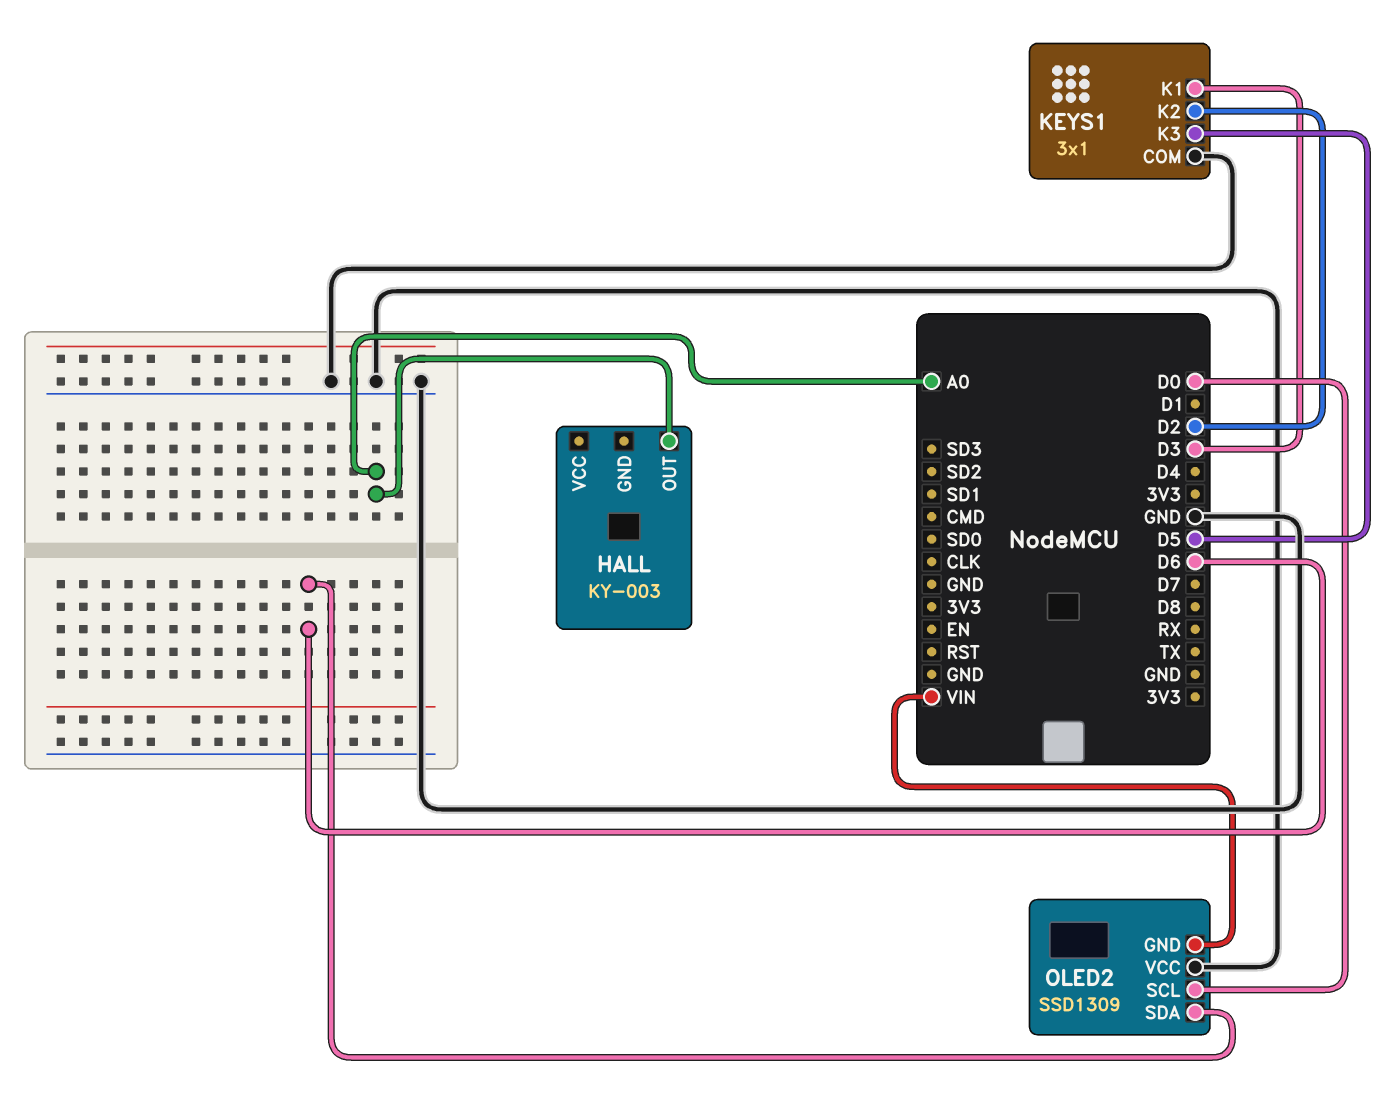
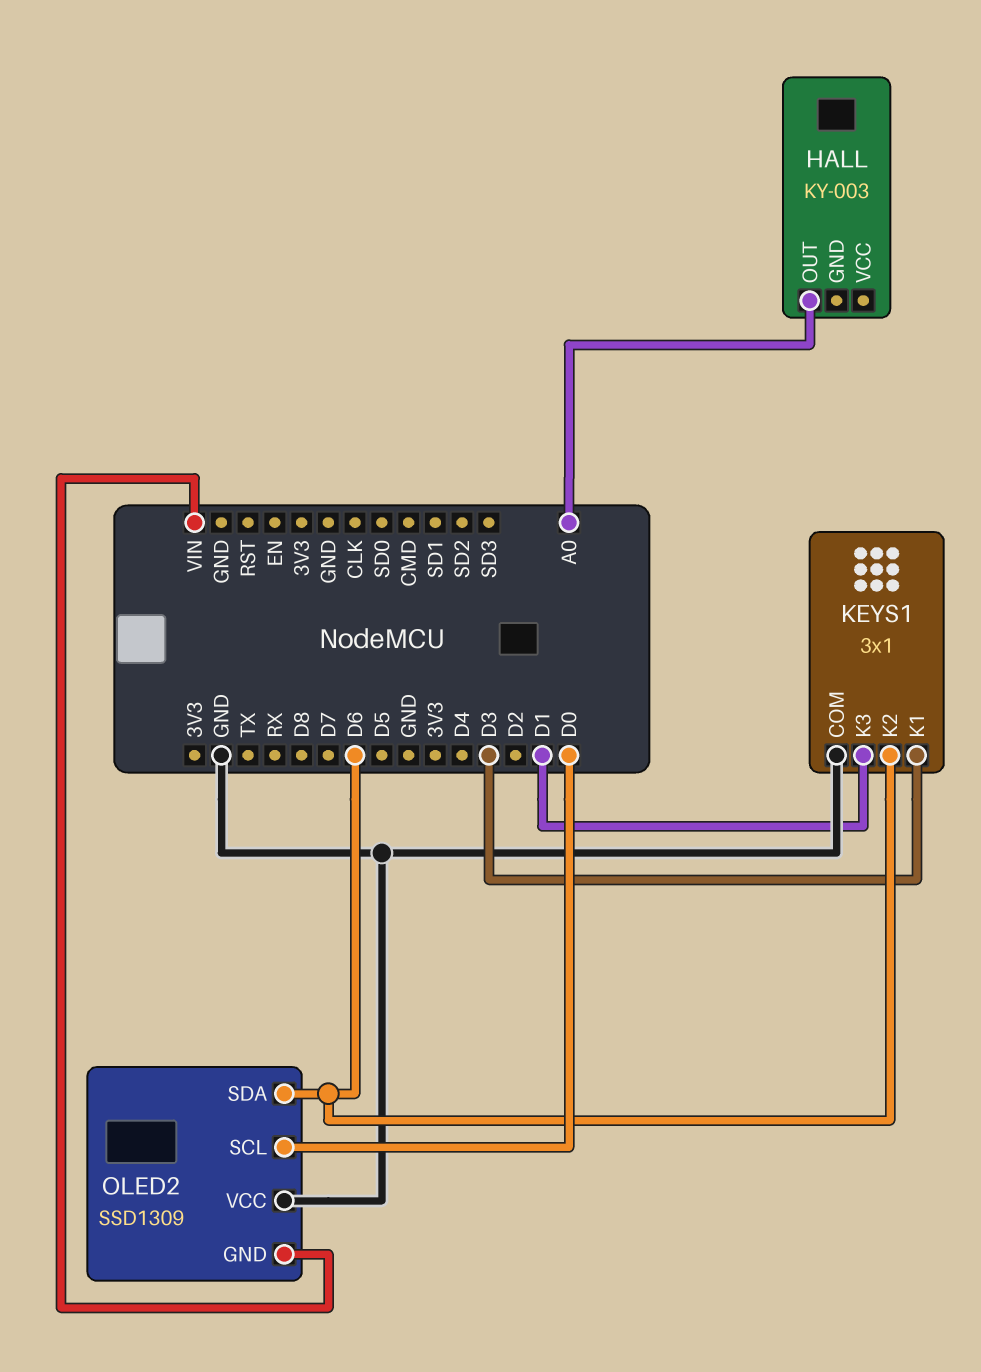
KEYS1 pin K2: D2 -> D6
KEYS1 pin K3: D5 -> D1

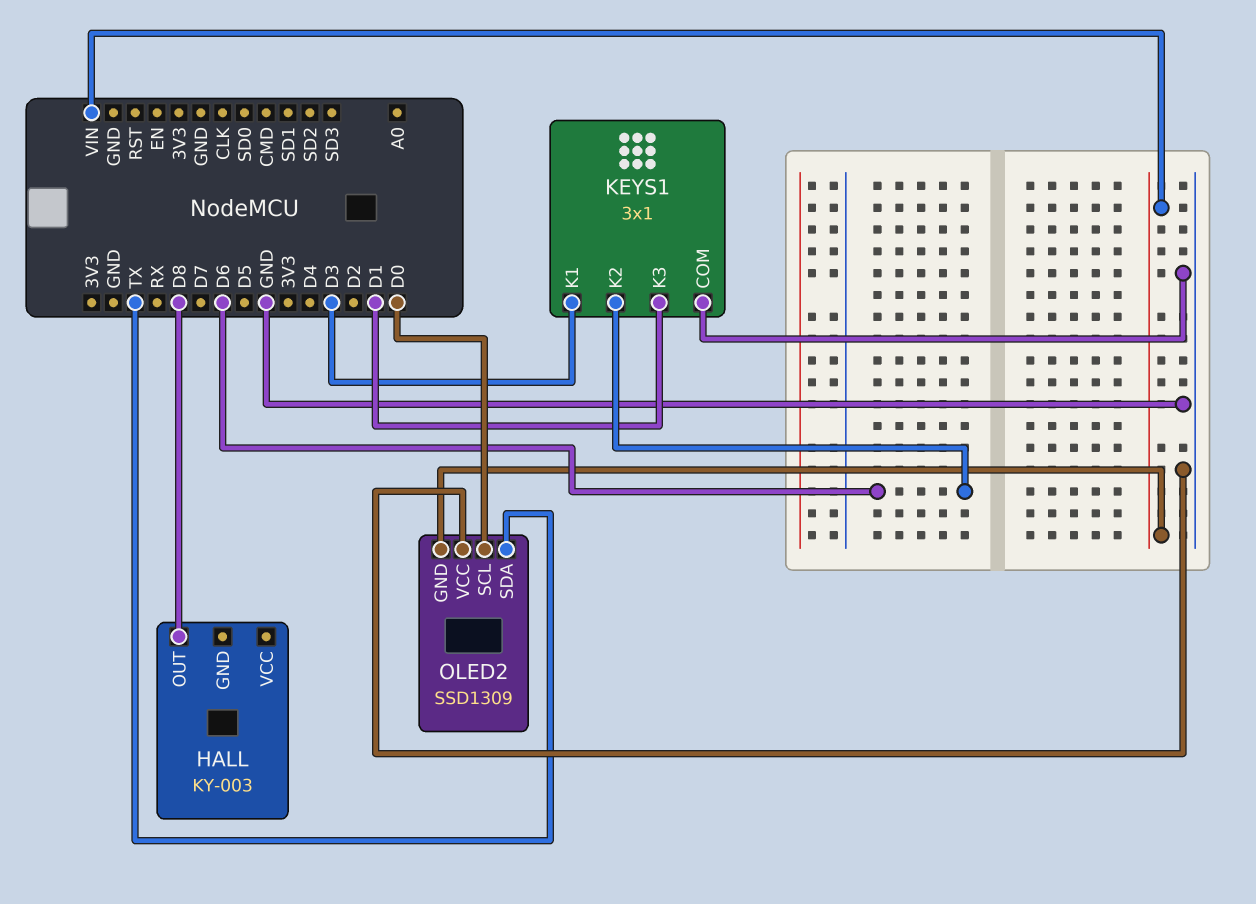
HALL pin OUT: A0 -> D8
OLED2 pin SDA: D6 -> TX

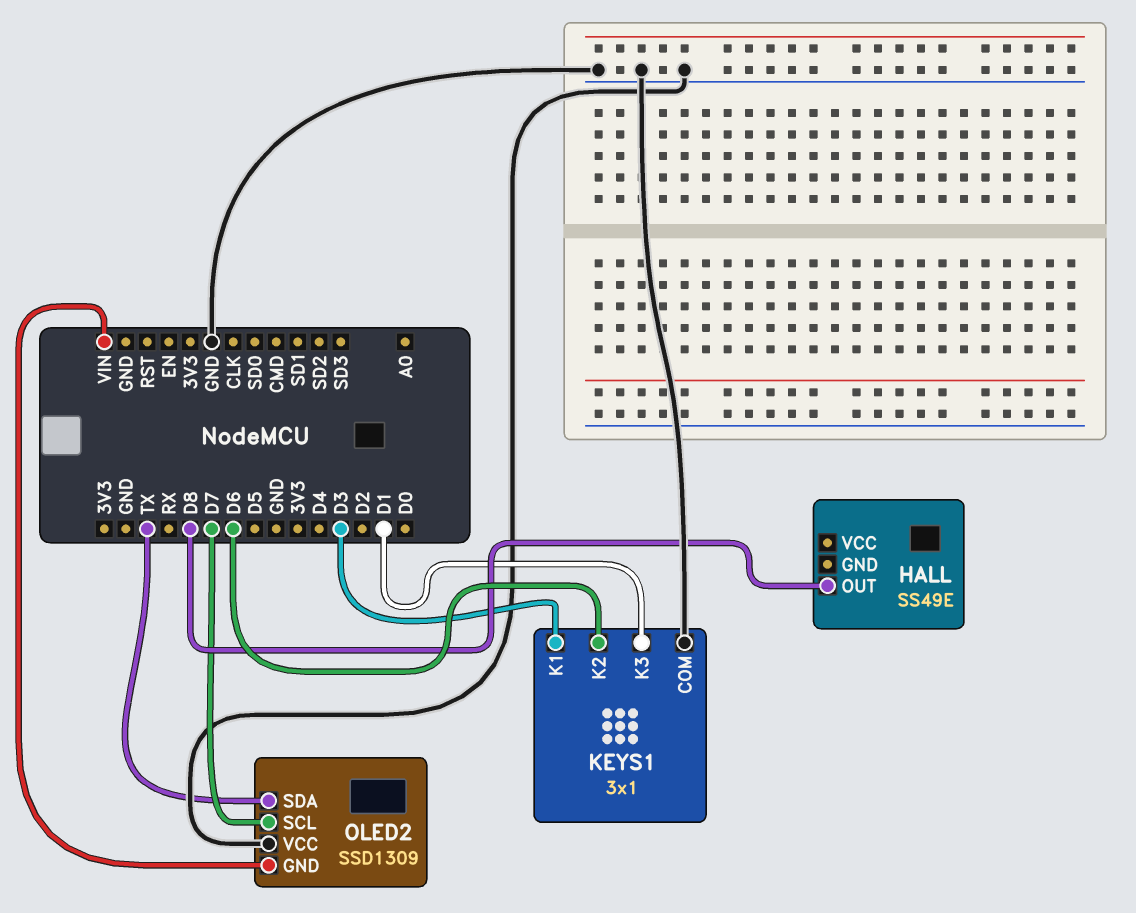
HALL: KY-003 -> SS49E
OLED2 pin SCL: D0 -> D7

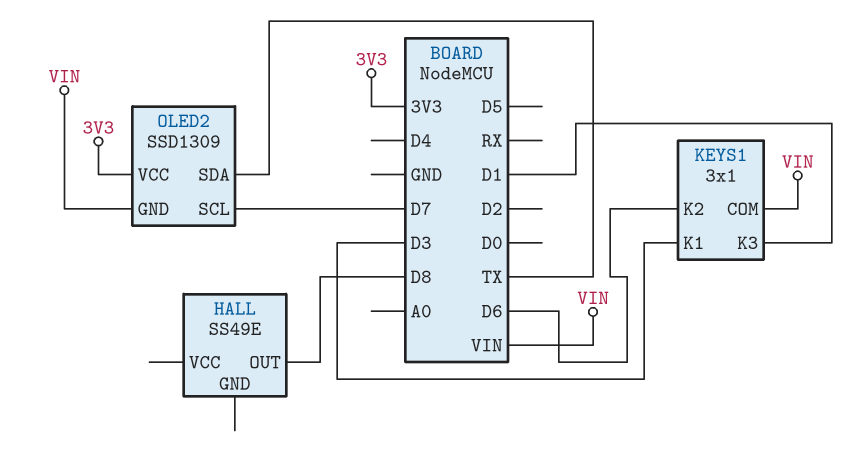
KEYS1 pin COM: GND -> VIN
OLED2 pin VCC: GND -> 3V3

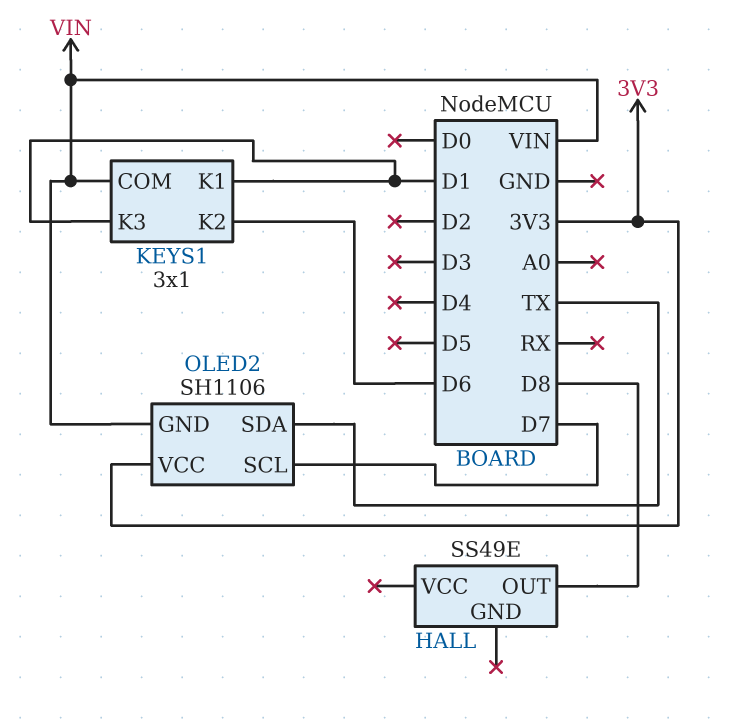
KEYS1 pin K1: D3 -> D1
OLED2: SSD1309 -> SH1106

